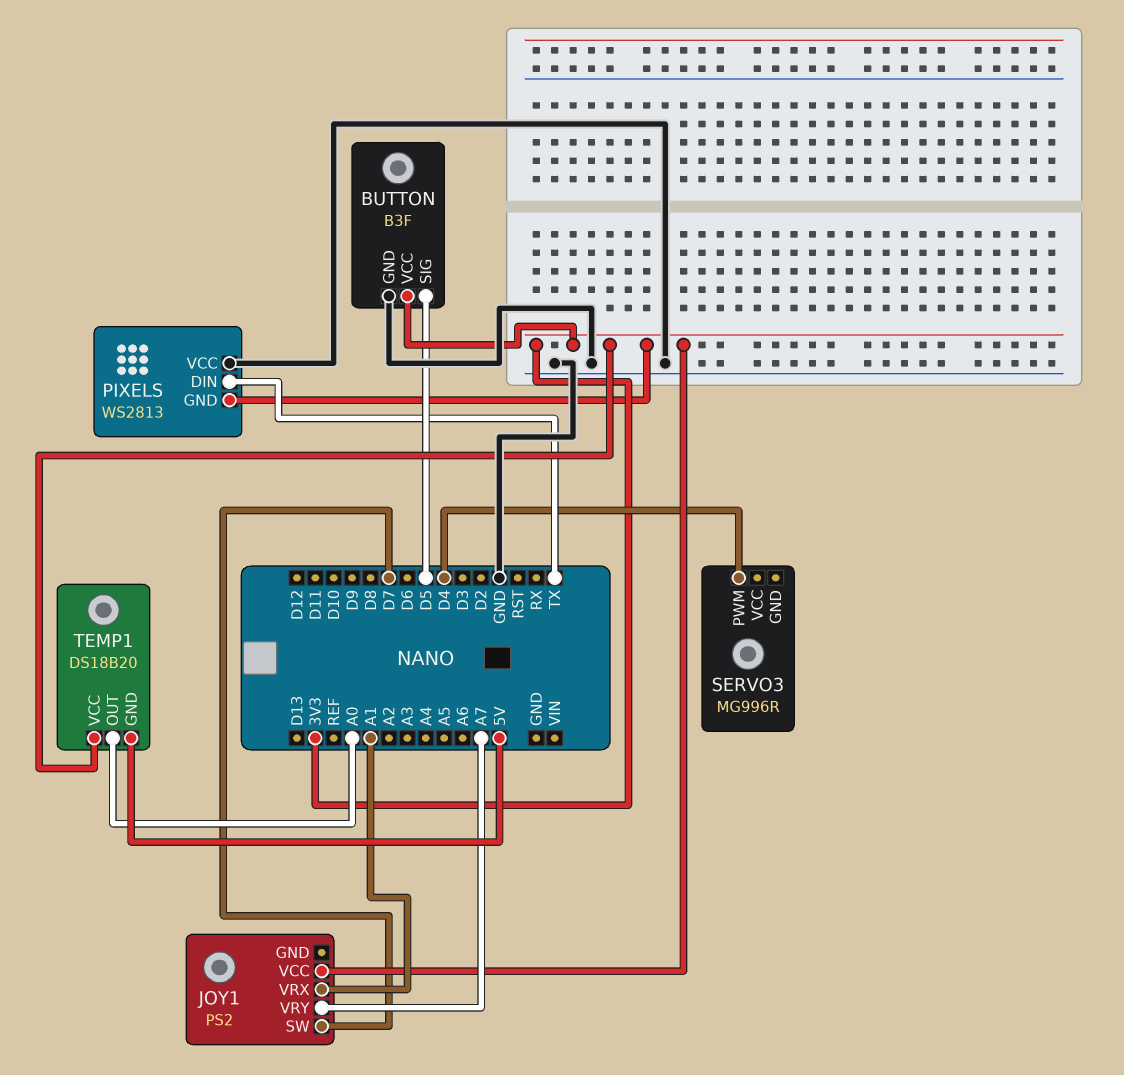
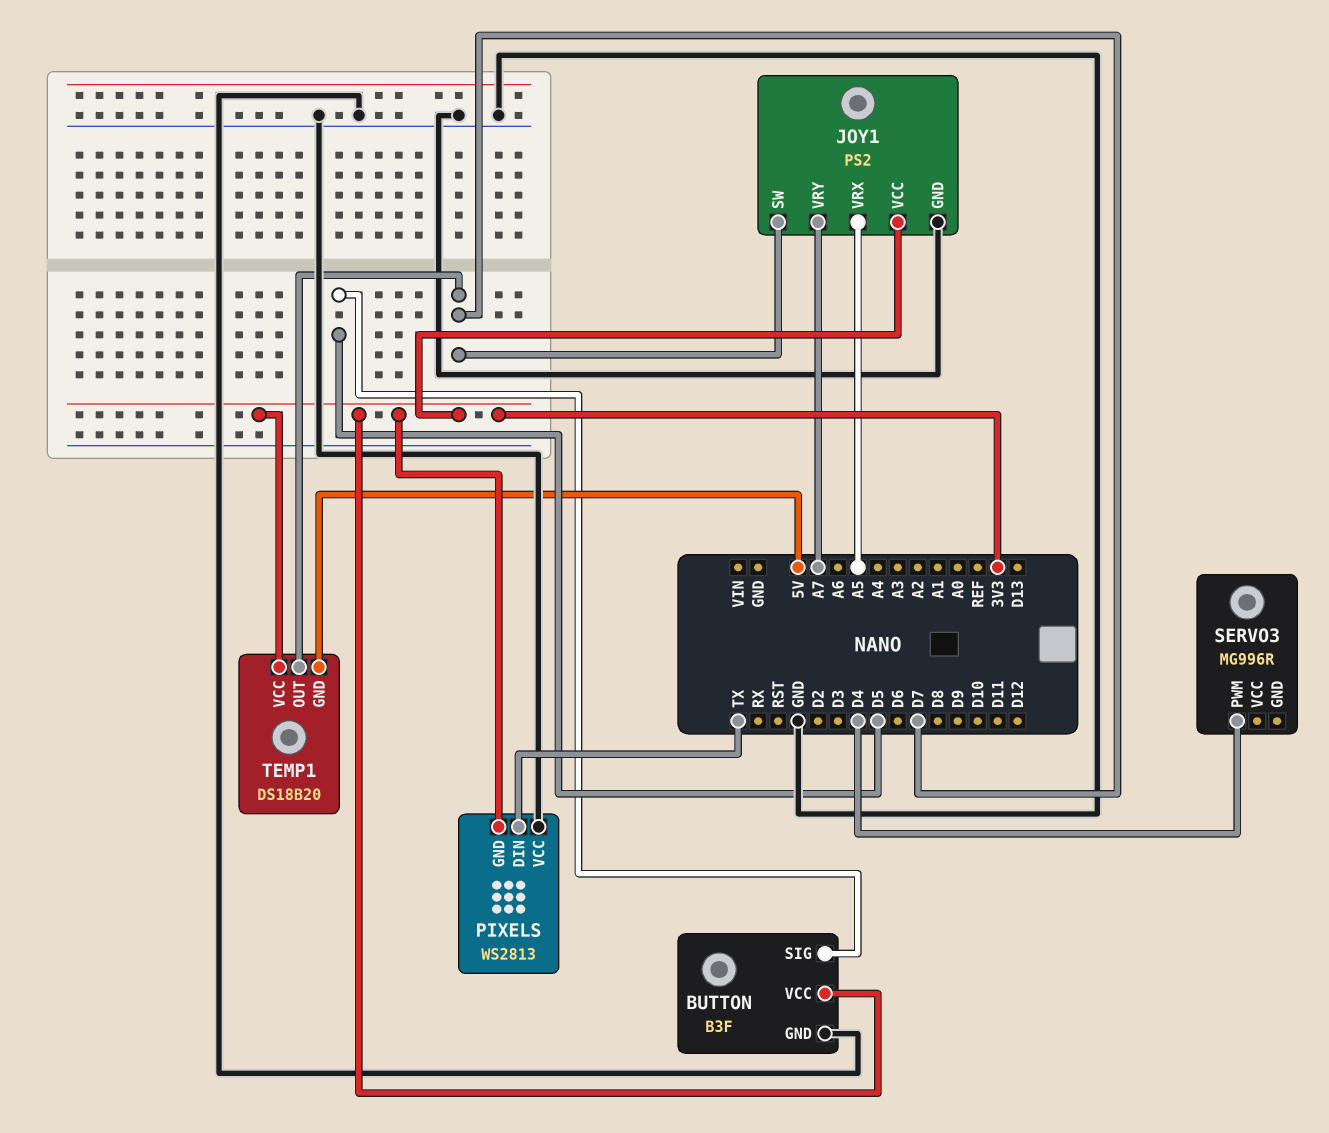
JOY1 pin GND: none -> GND
JOY1 pin VRX: A1 -> A5
TEMP1 pin OUT: A0 -> D7

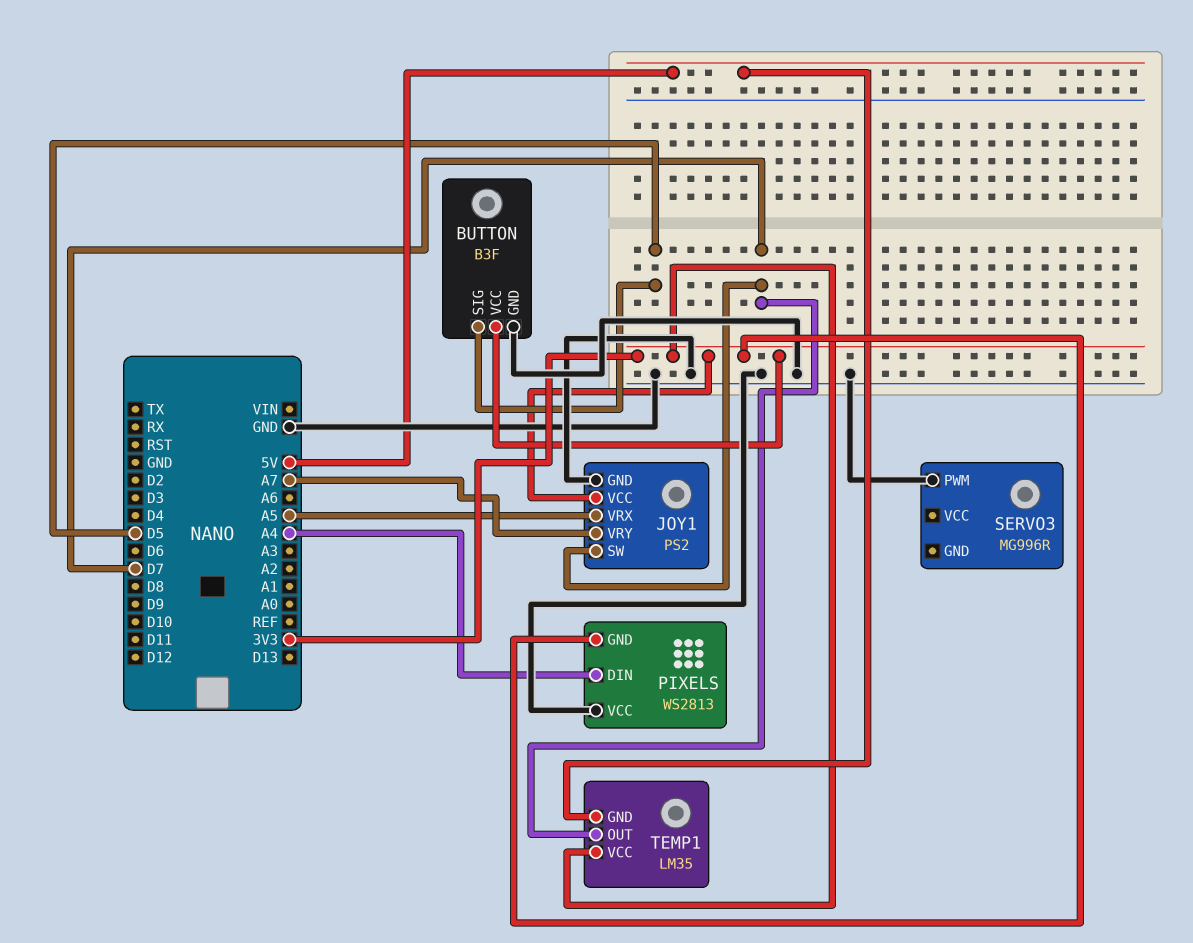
PIXELS pin DIN: TX -> A4
SERVO3 pin PWM: D4 -> GND
TEMP1: DS18B20 -> LM35

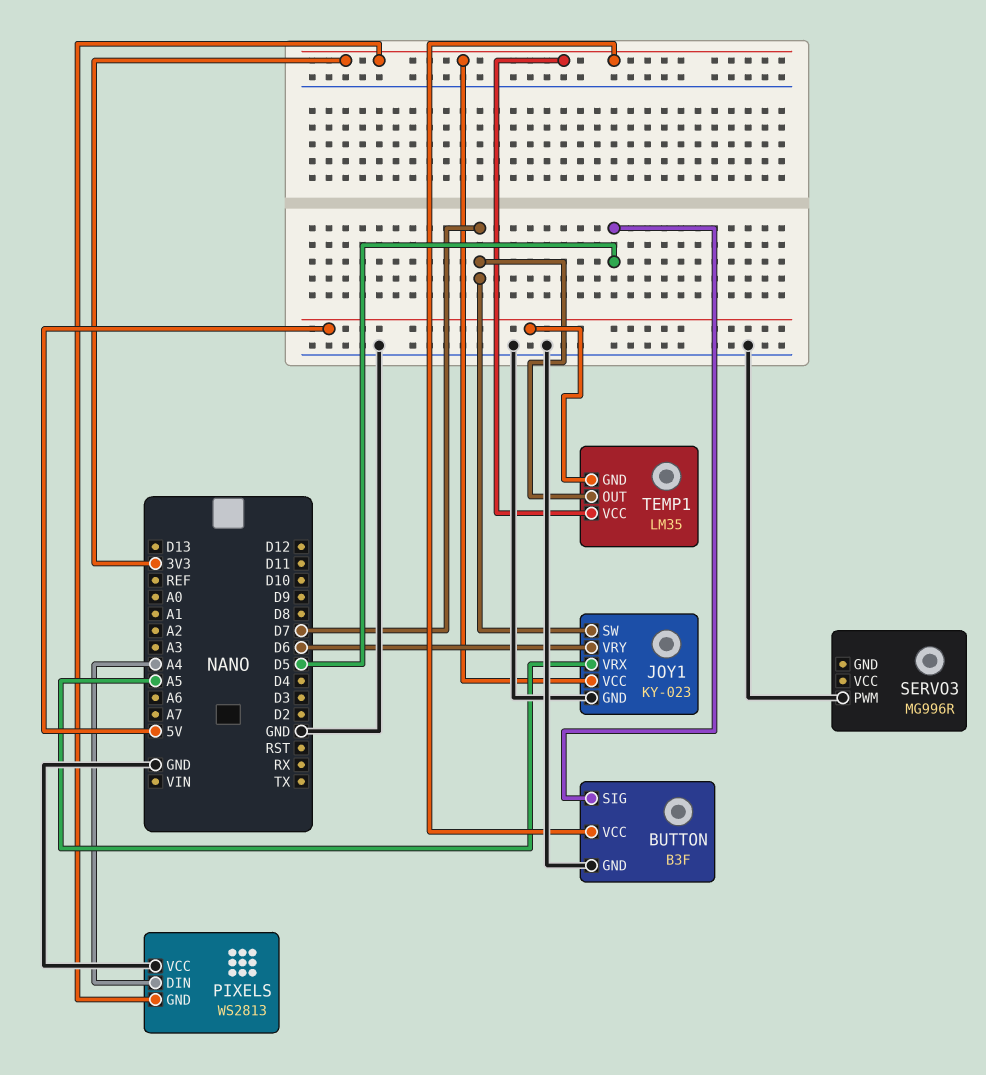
JOY1: PS2 -> KY-023
JOY1 pin VRY: A7 -> D6

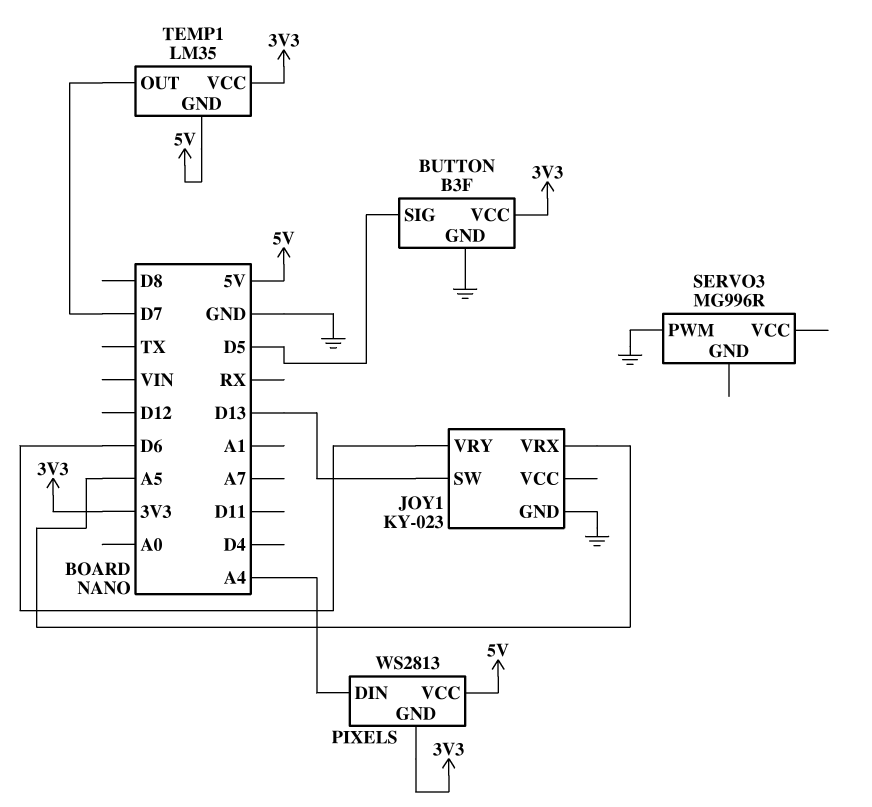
JOY1 pin SW: D7 -> D13
JOY1 pin VCC: 3V3 -> none
PIXELS pin VCC: GND -> 5V

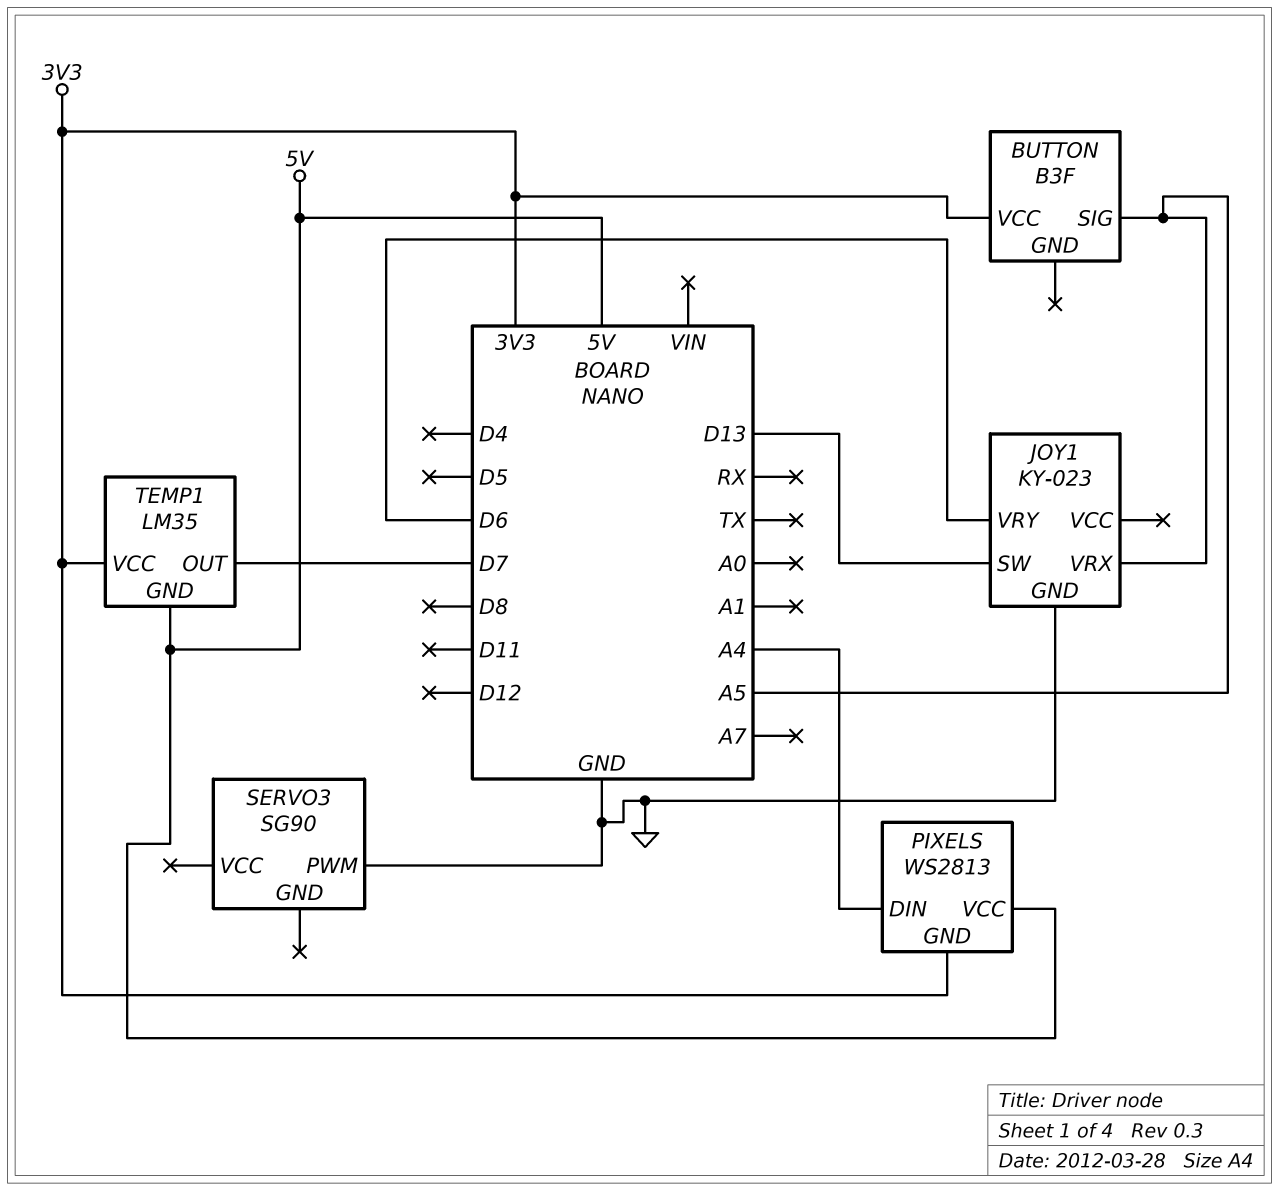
BUTTON pin GND: GND -> none
BUTTON pin SIG: D5 -> A5
SERVO3: MG996R -> SG90

